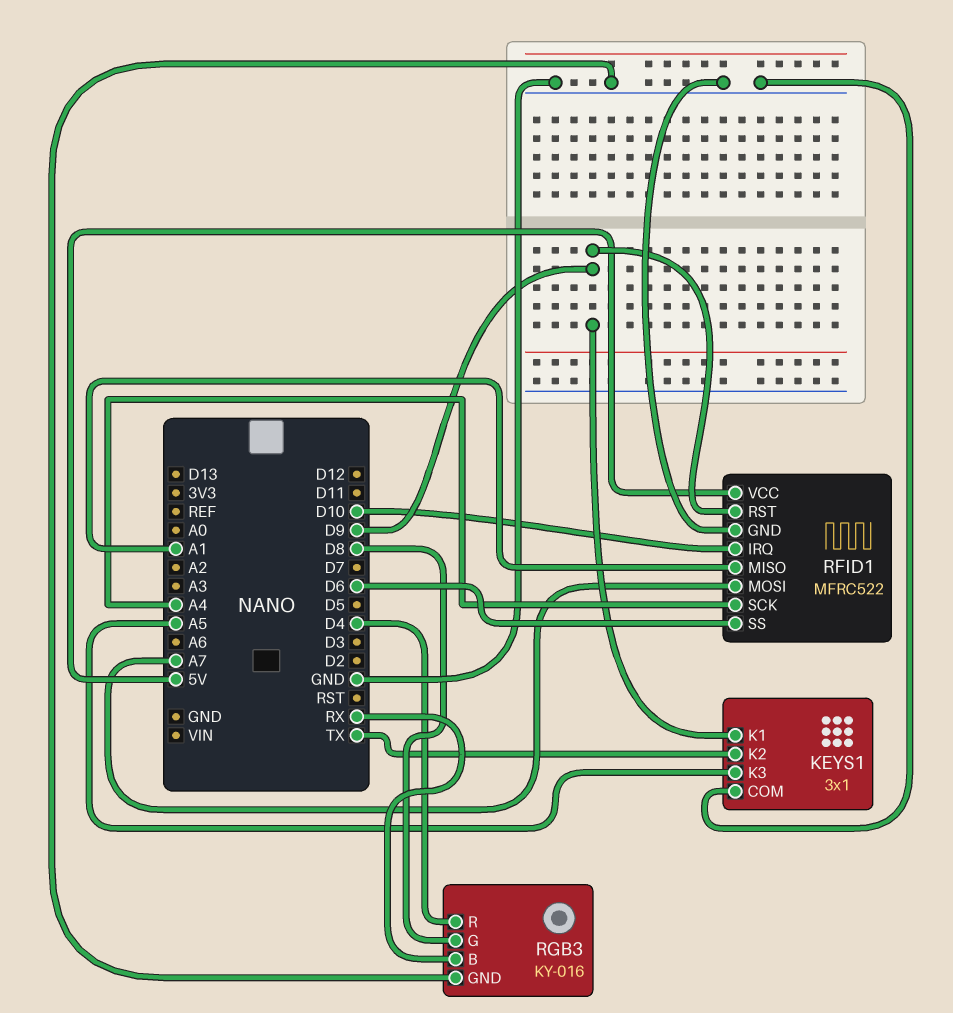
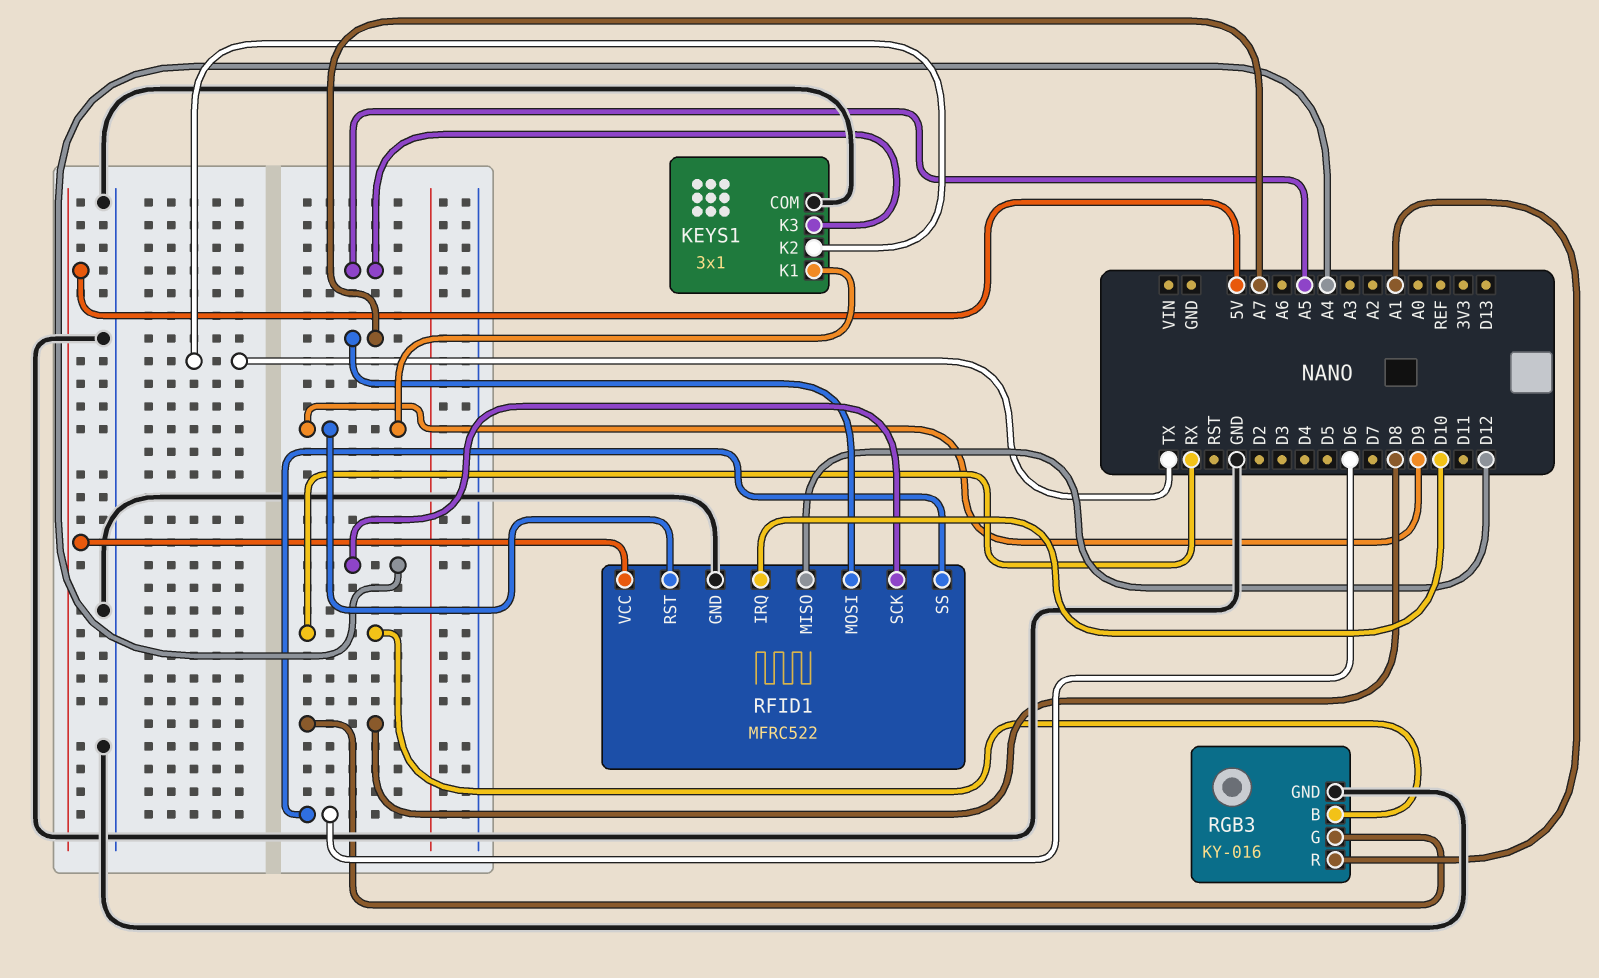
RFID1 pin MISO: A1 -> D12
RGB3 pin R: D4 -> A1

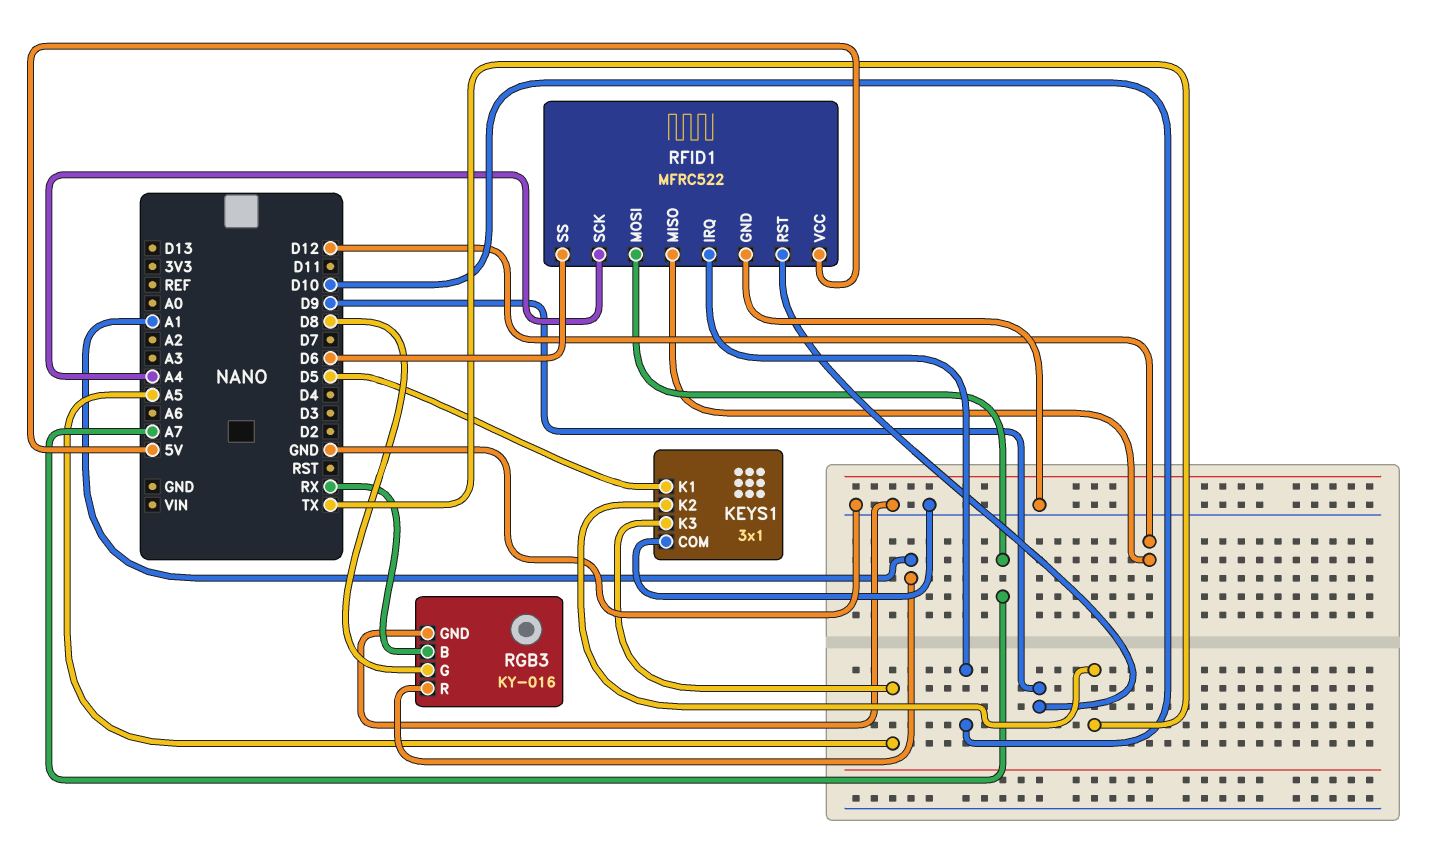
KEYS1 pin K1: D9 -> D5

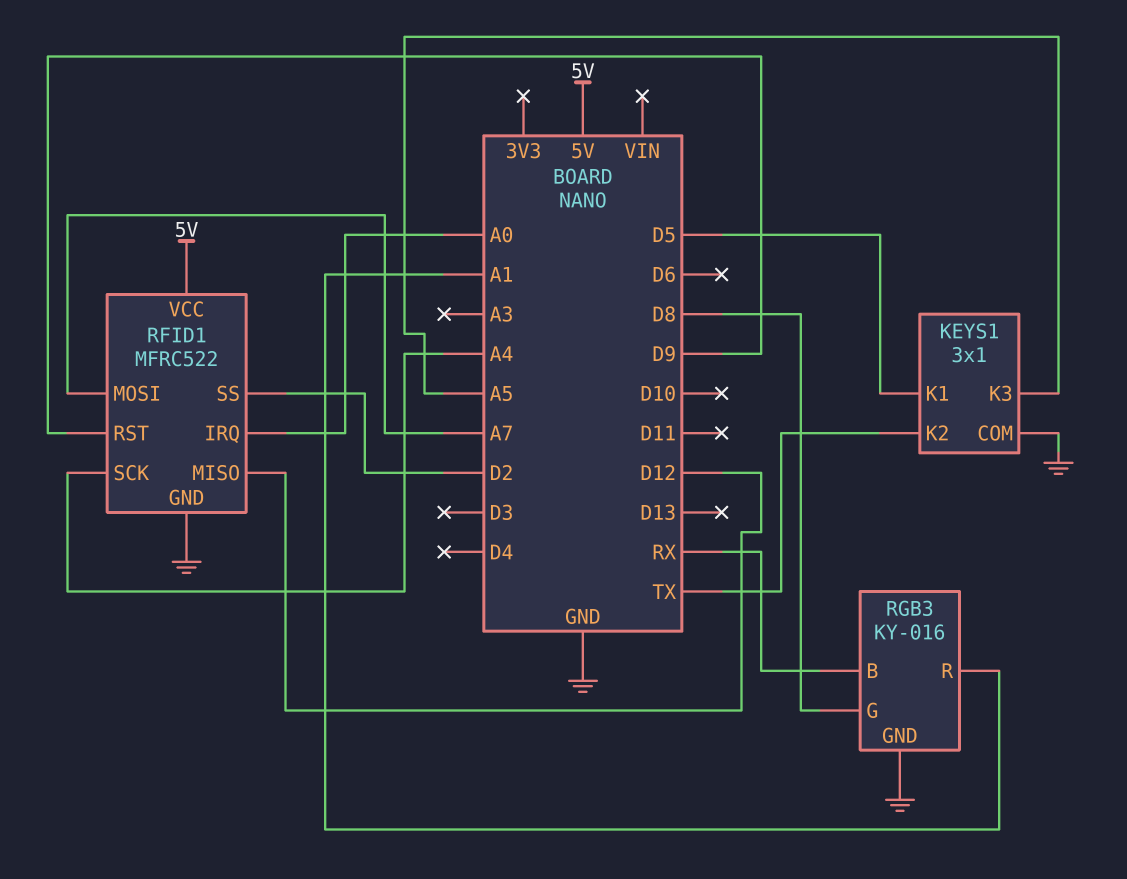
RFID1 pin IRQ: D10 -> A0
RFID1 pin SS: D6 -> D2

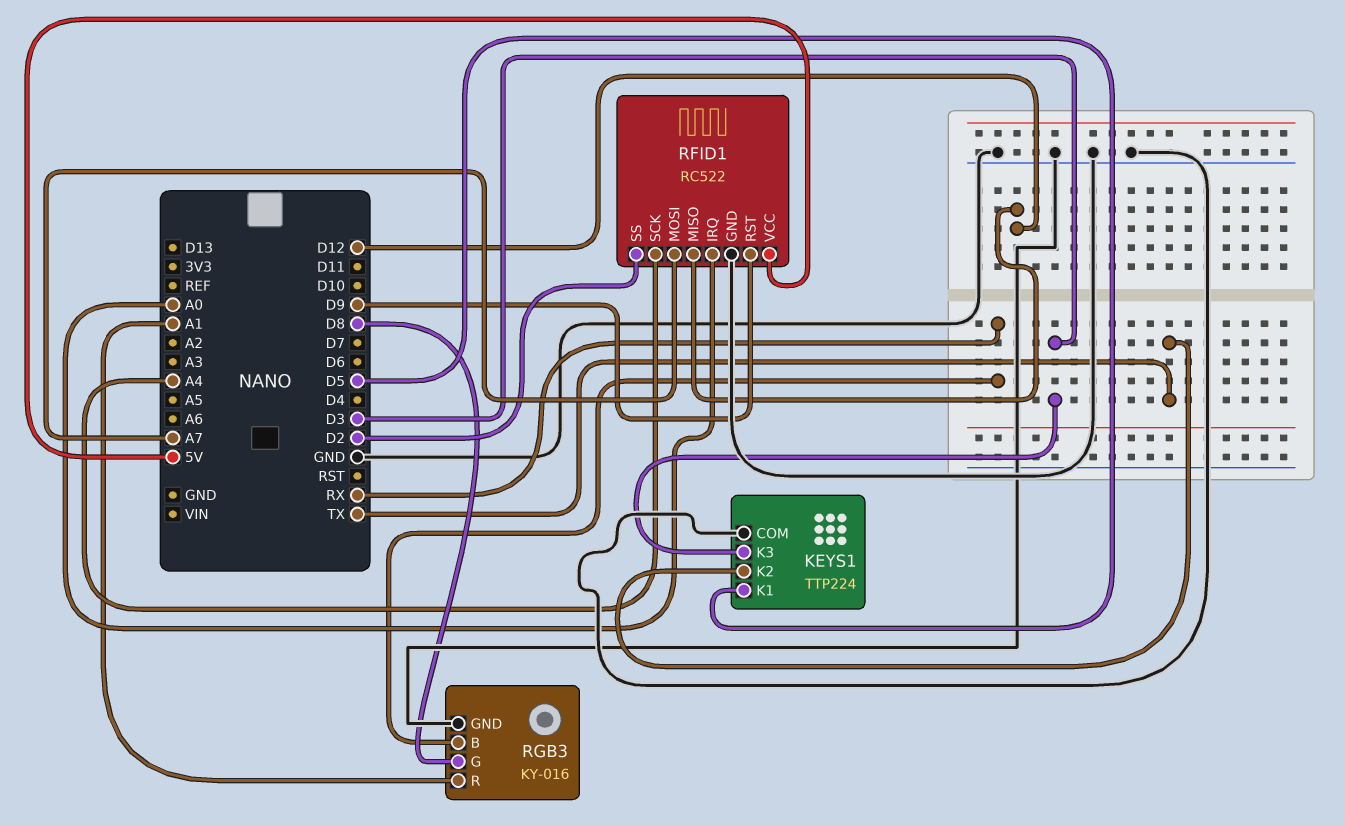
KEYS1: 3x1 -> TTP224
KEYS1 pin K3: A5 -> D3
RFID1: MFRC522 -> RC522

